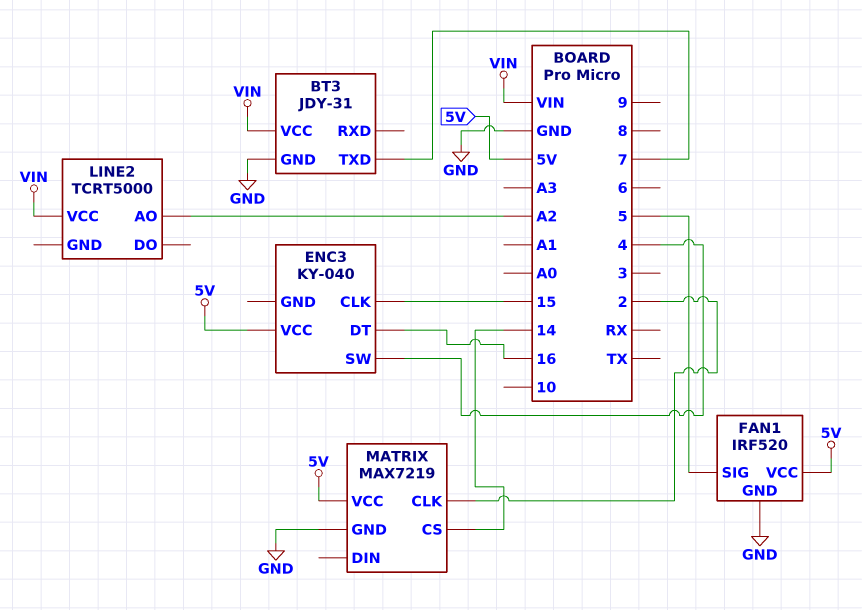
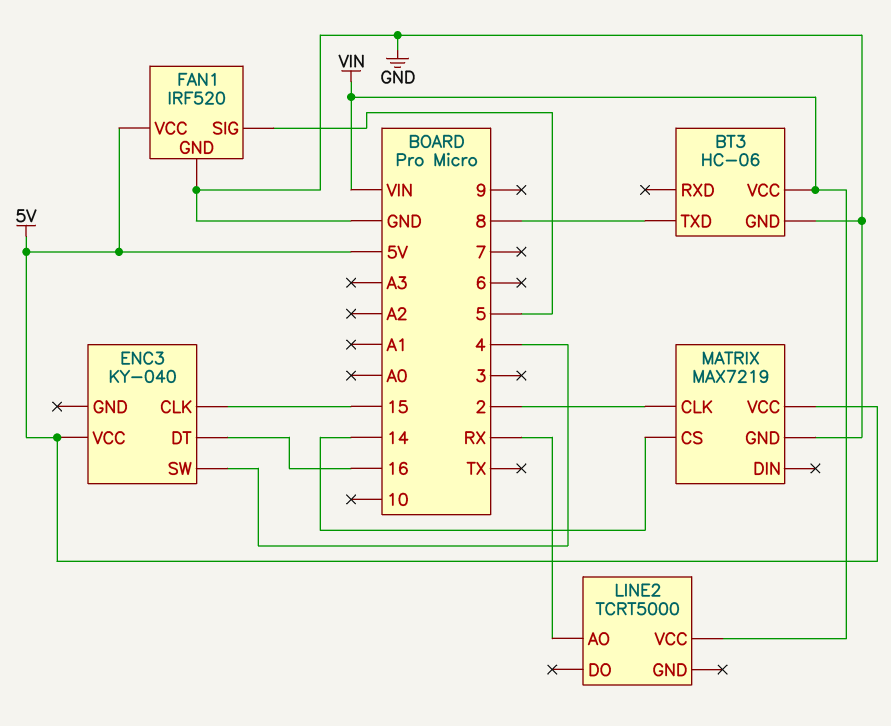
BT3: JDY-31 -> HC-06
BT3 pin TXD: 7 -> 8
LINE2 pin AO: A2 -> RX

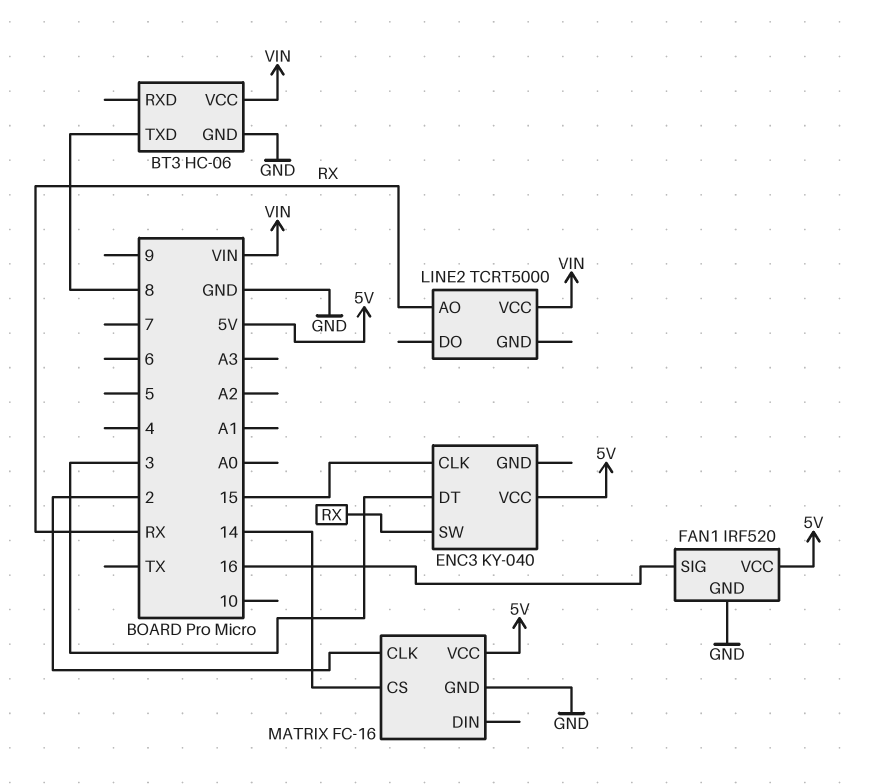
ENC3 pin DT: 16 -> 3
ENC3 pin SW: 4 -> RX
FAN1 pin SIG: 5 -> 16
MATRIX: MAX7219 -> FC-16

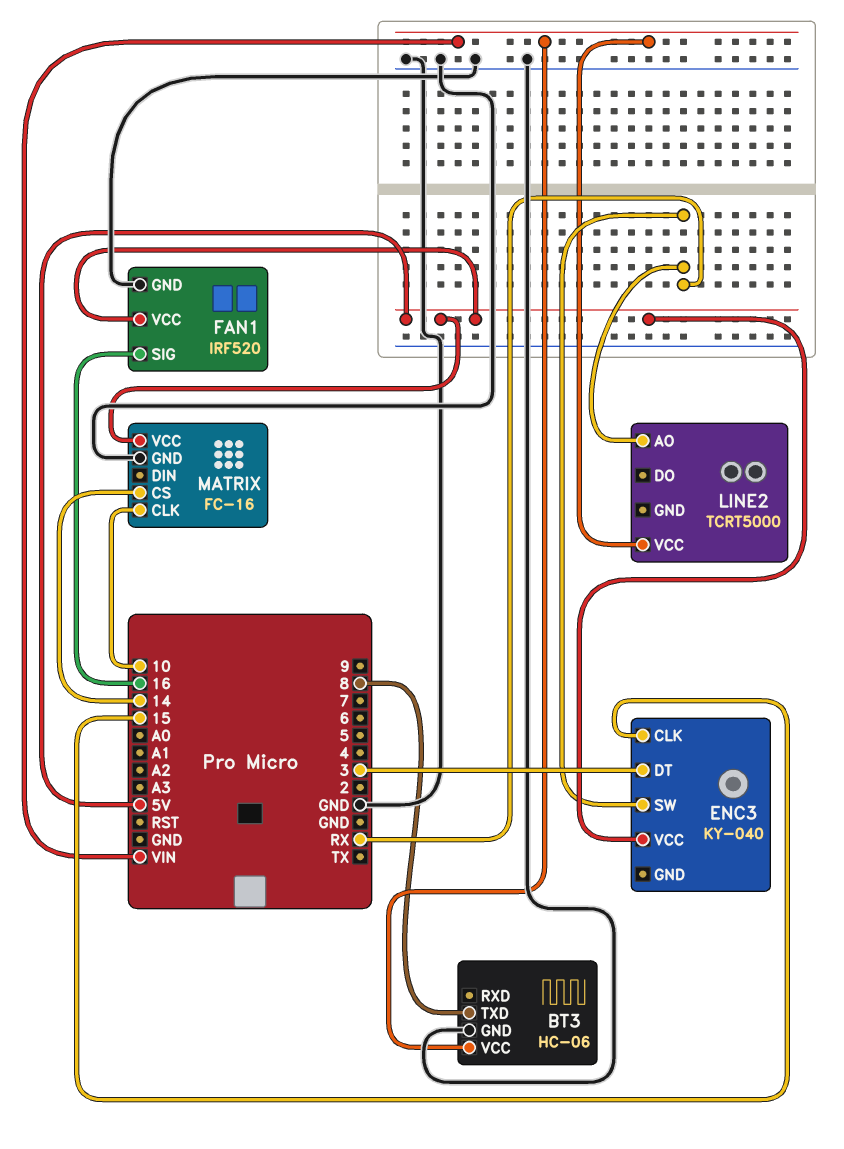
MATRIX pin CLK: 2 -> 10

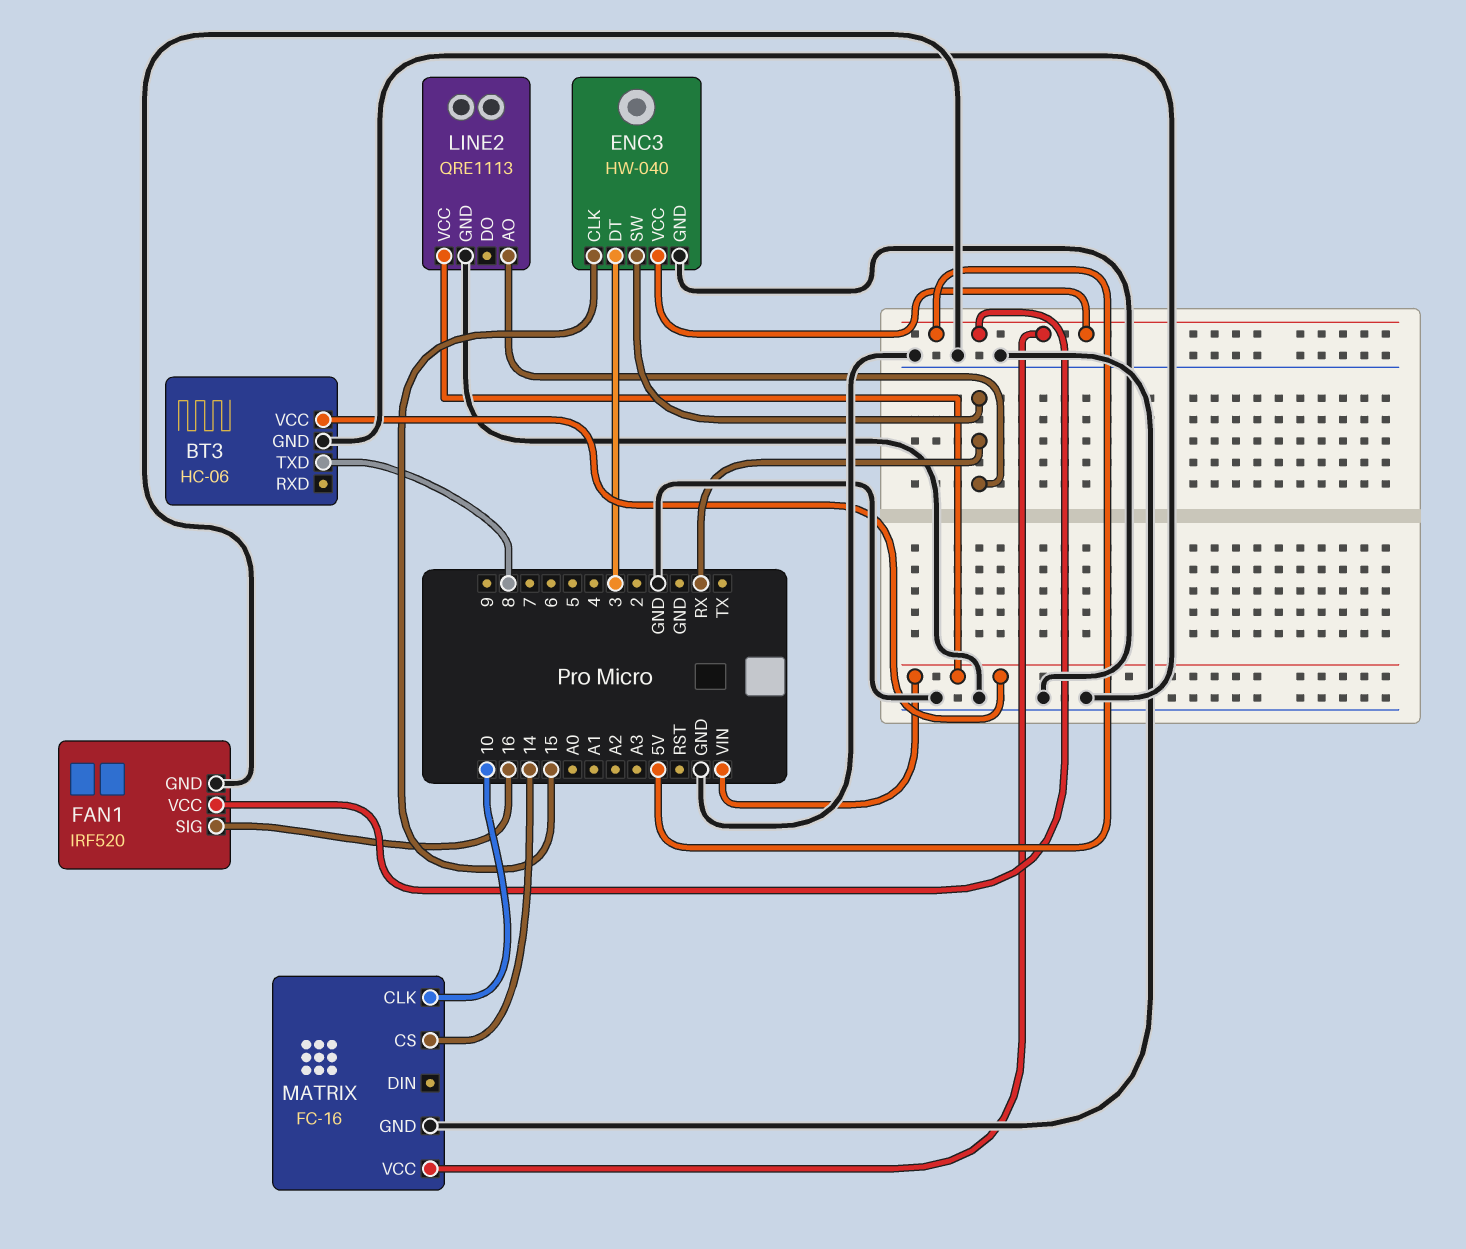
ENC3: KY-040 -> HW-040
ENC3 pin GND: none -> GND
LINE2: TCRT5000 -> QRE1113
LINE2 pin GND: none -> GND

